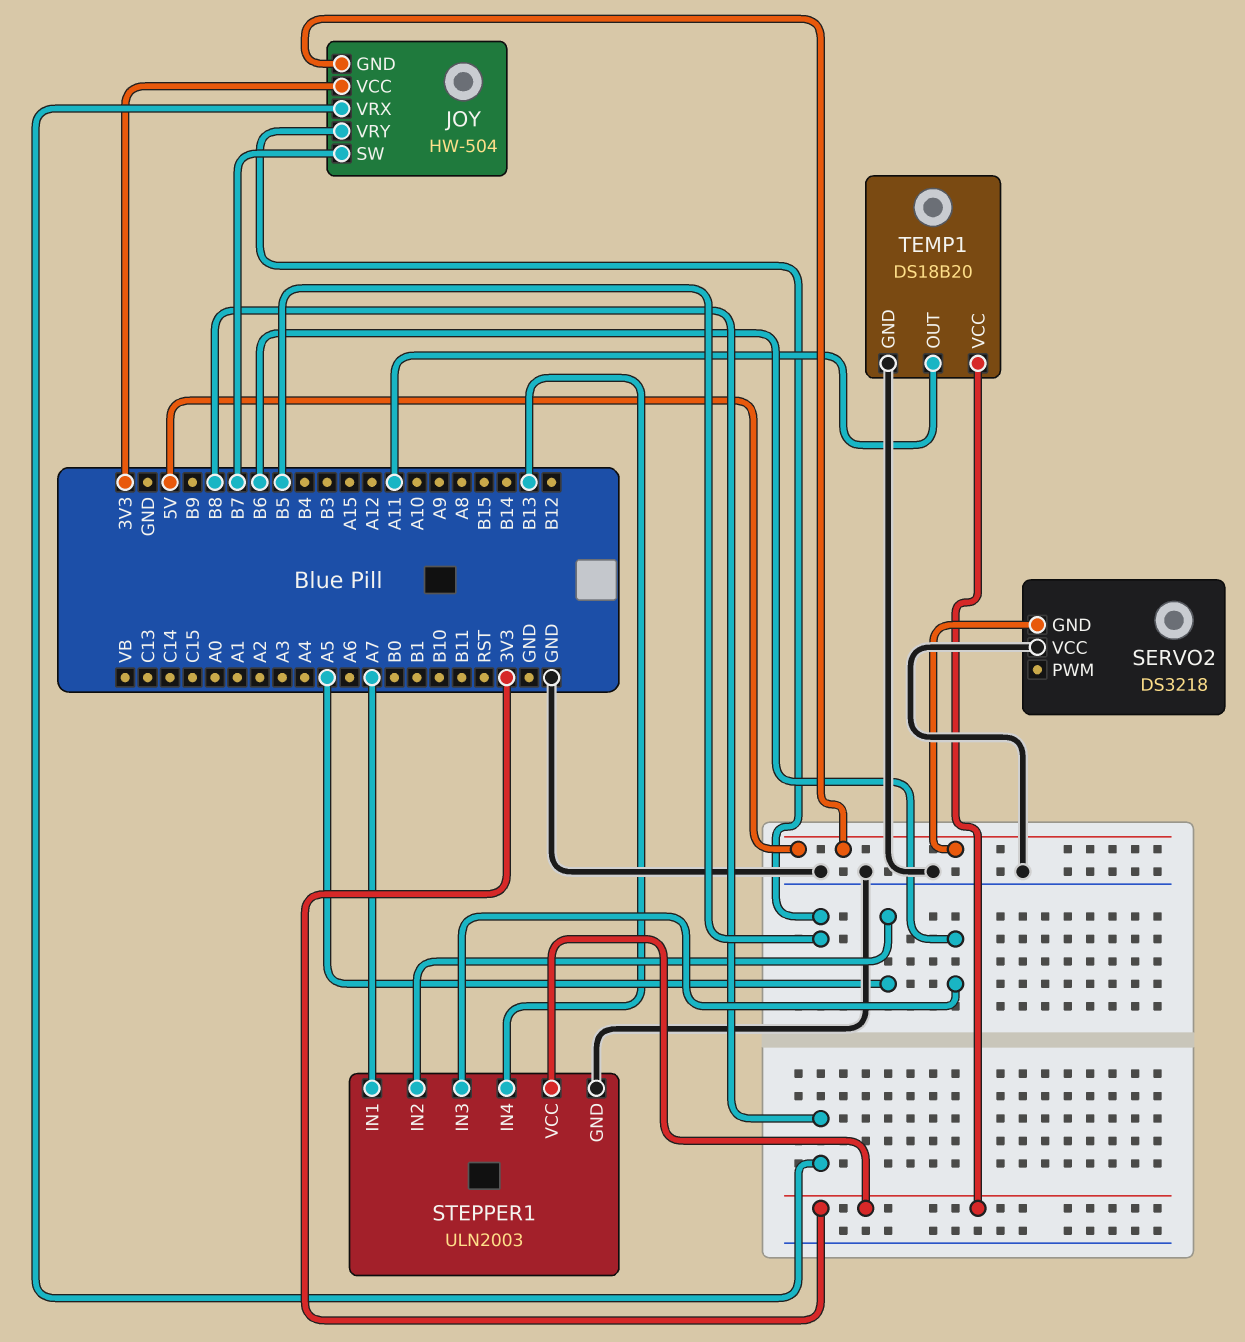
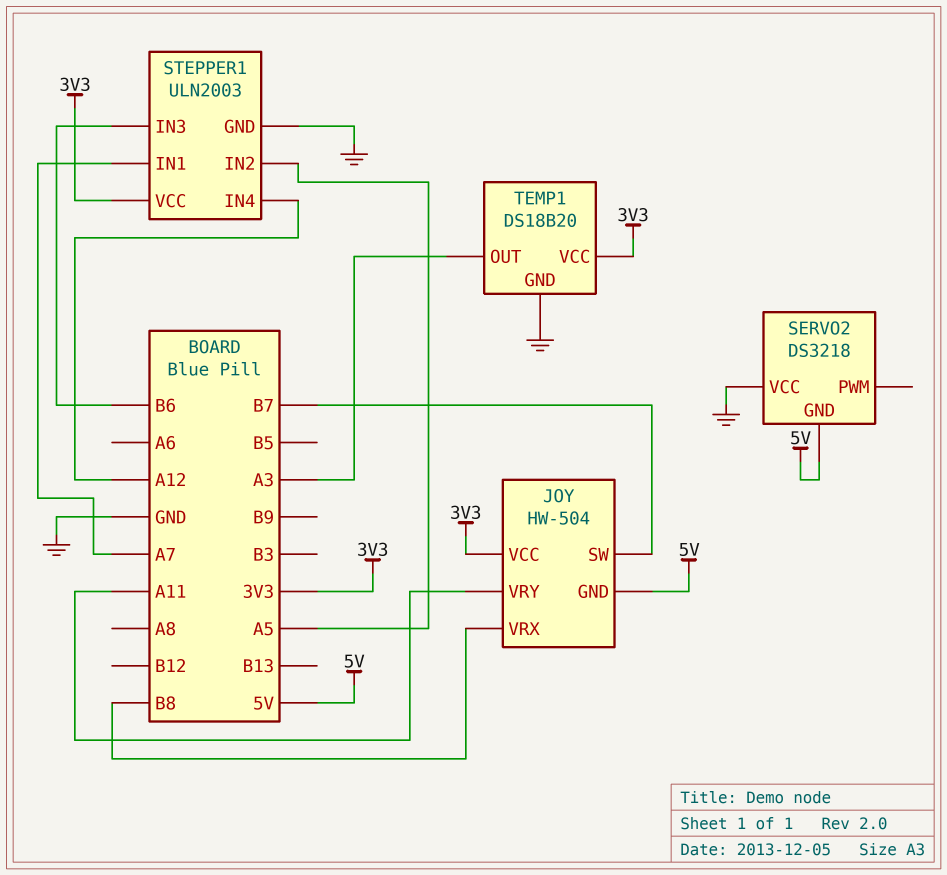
JOY pin VRY: B5 -> A11
STEPPER1 pin IN4: B13 -> A12
TEMP1 pin OUT: A11 -> A3

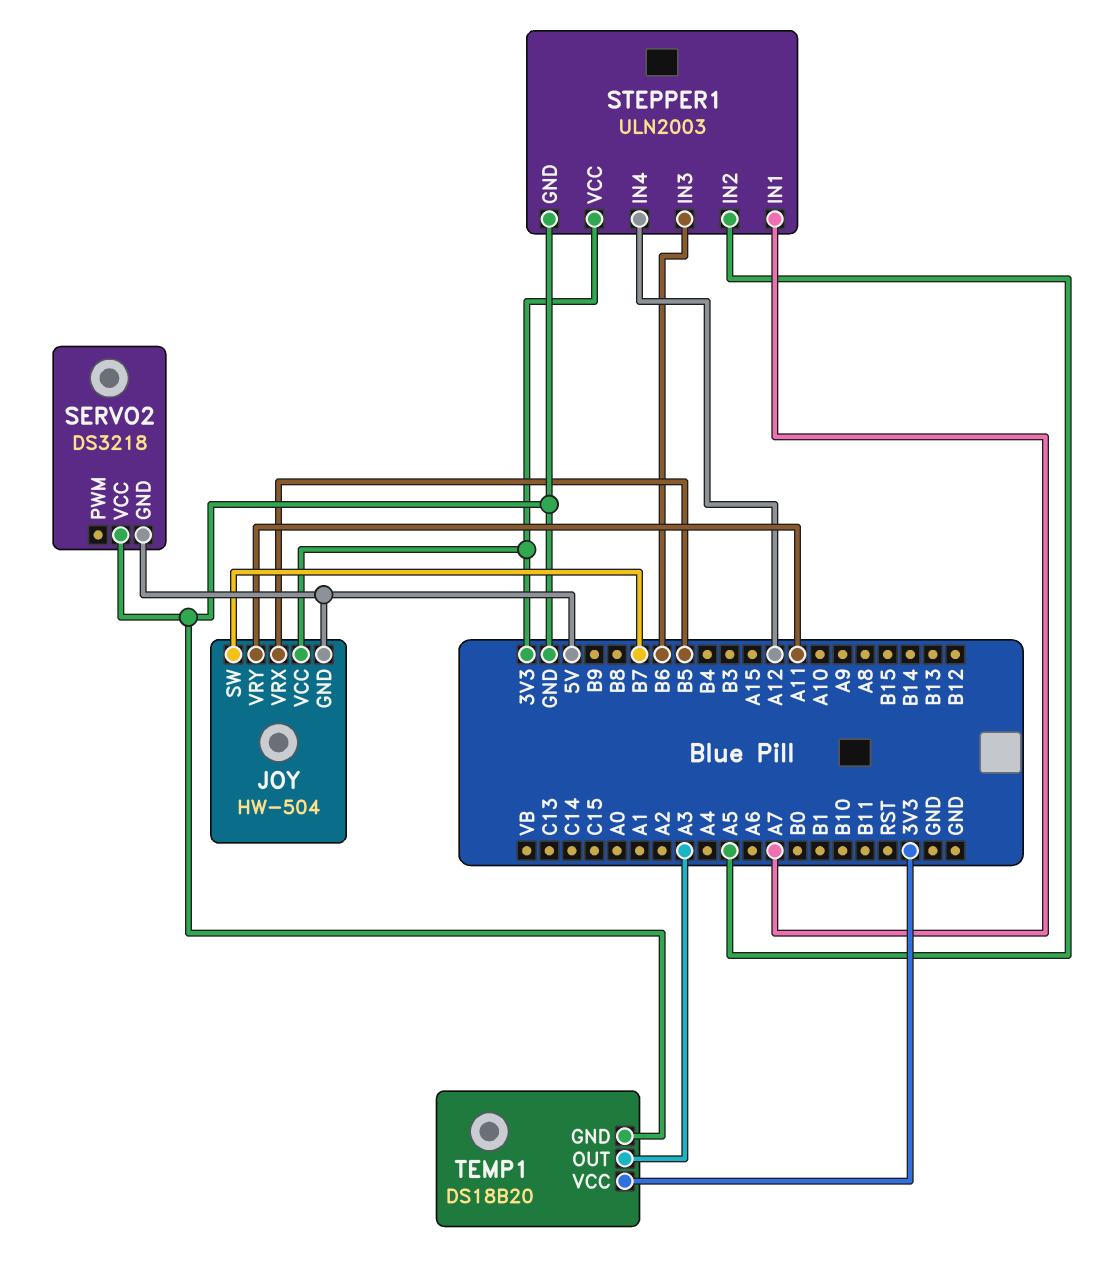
JOY pin VRX: B8 -> B5

